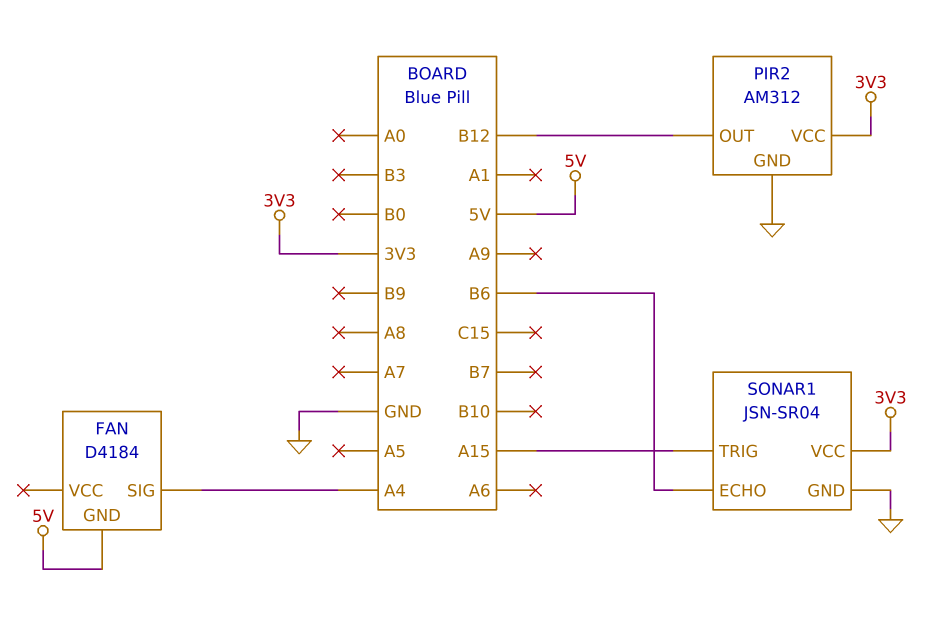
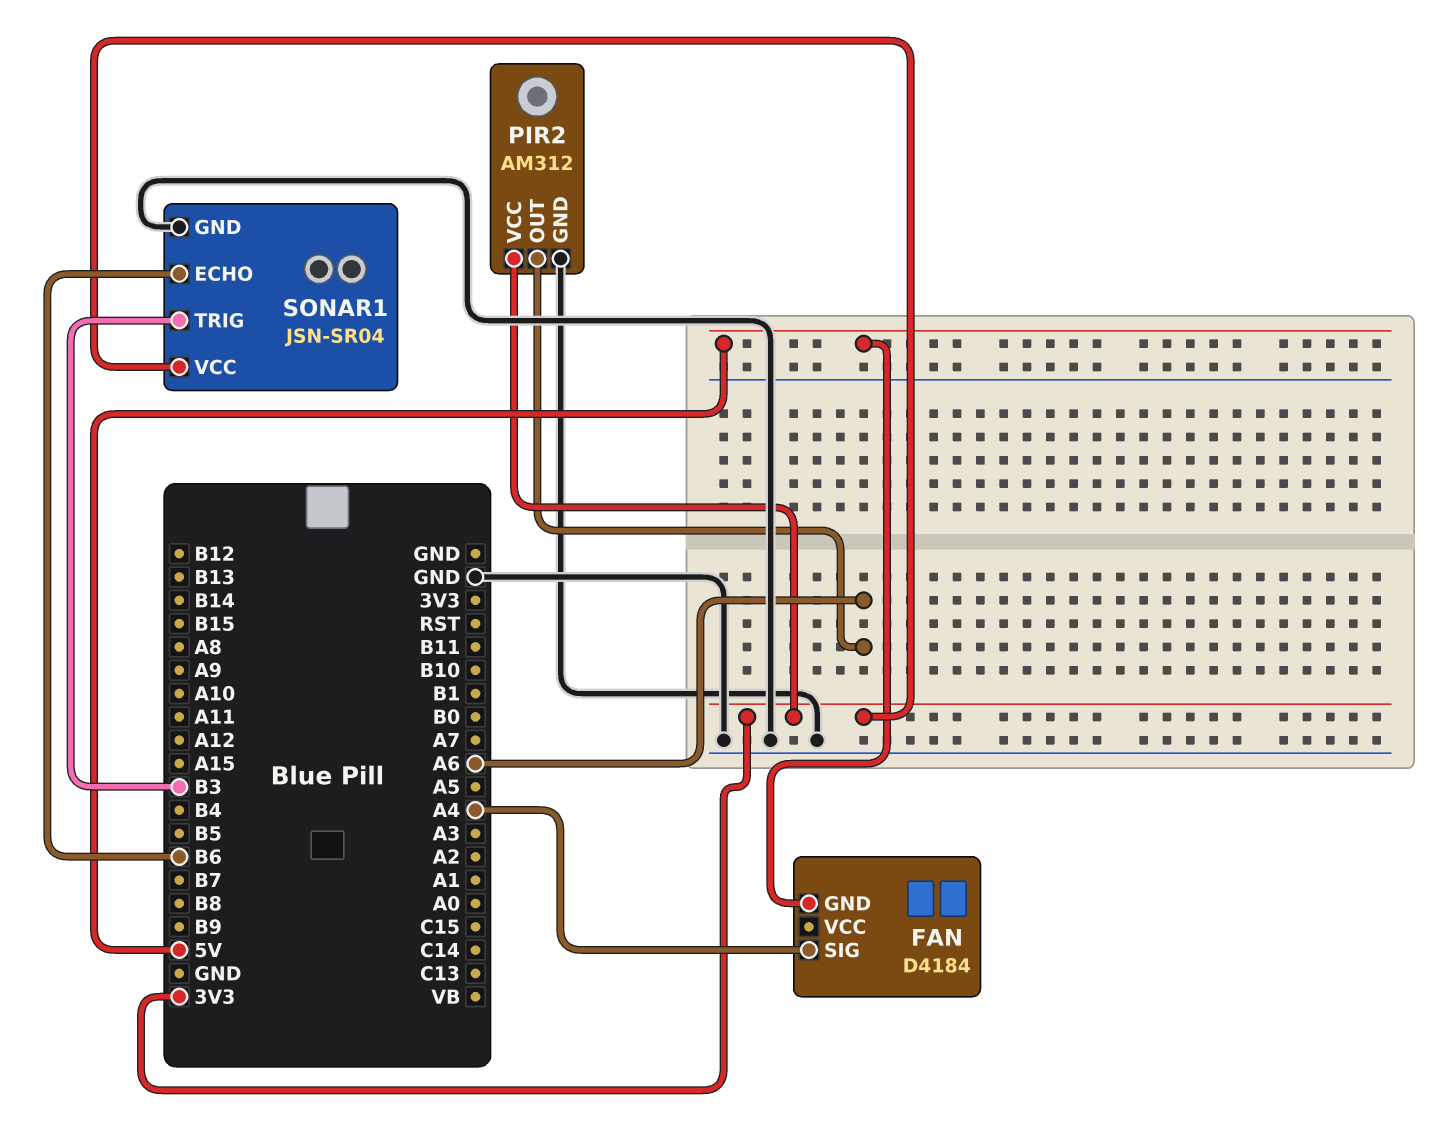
PIR2 pin OUT: B12 -> A6
SONAR1 pin TRIG: A15 -> B3

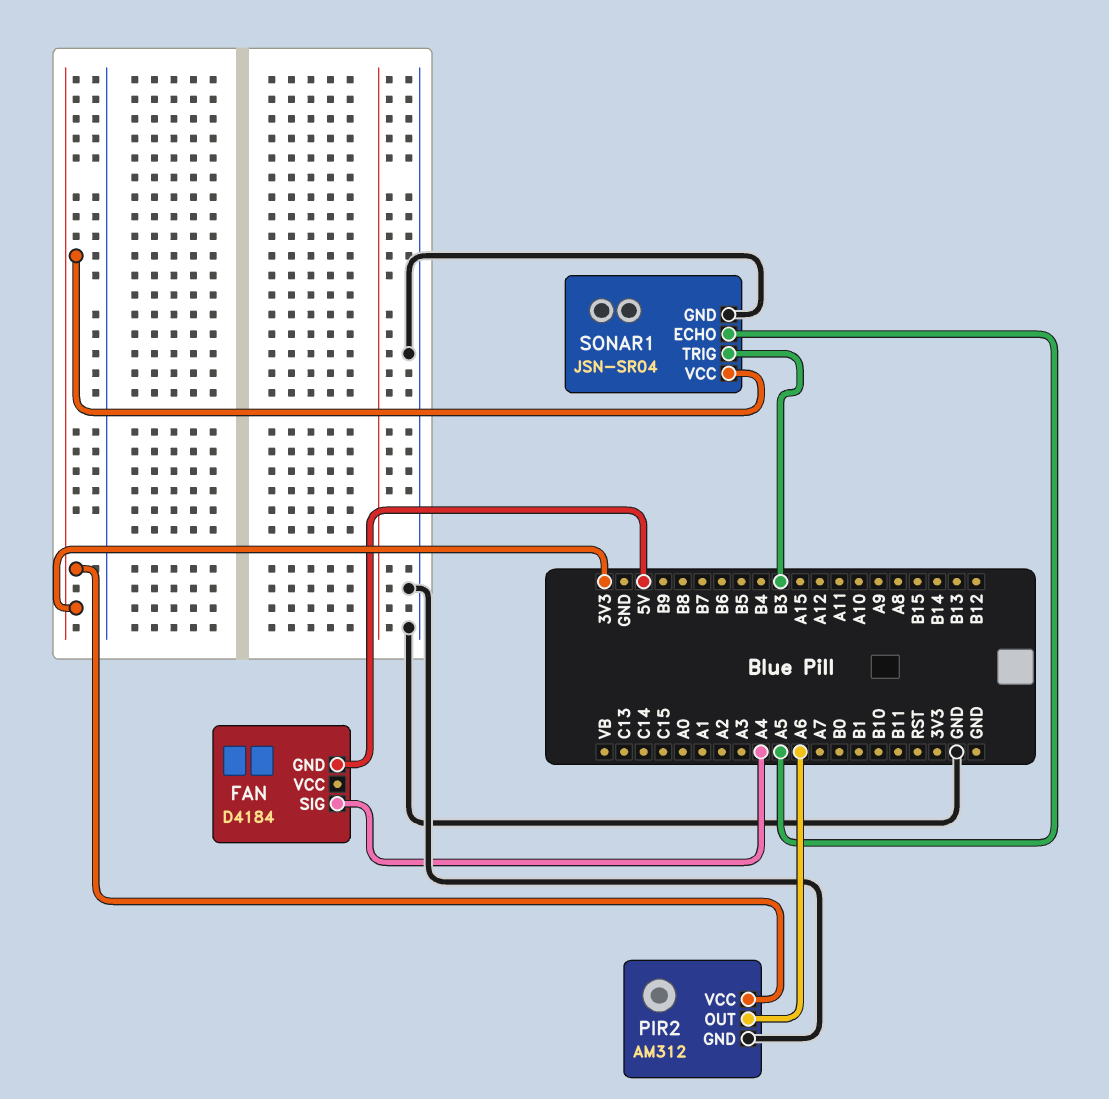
SONAR1 pin ECHO: B6 -> A5

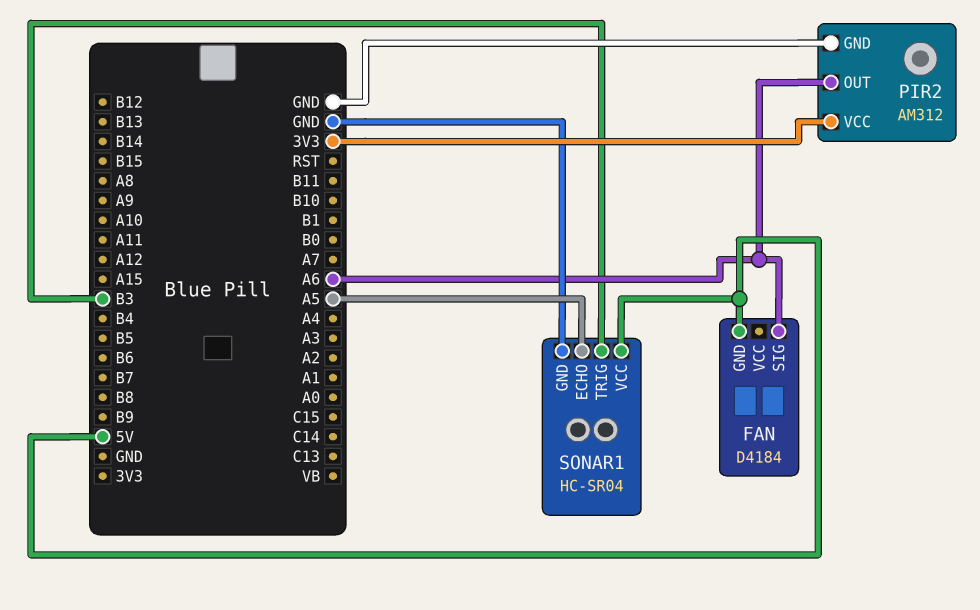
FAN pin SIG: A4 -> A6
SONAR1: JSN-SR04 -> HC-SR04
SONAR1 pin VCC: 3V3 -> 5V

